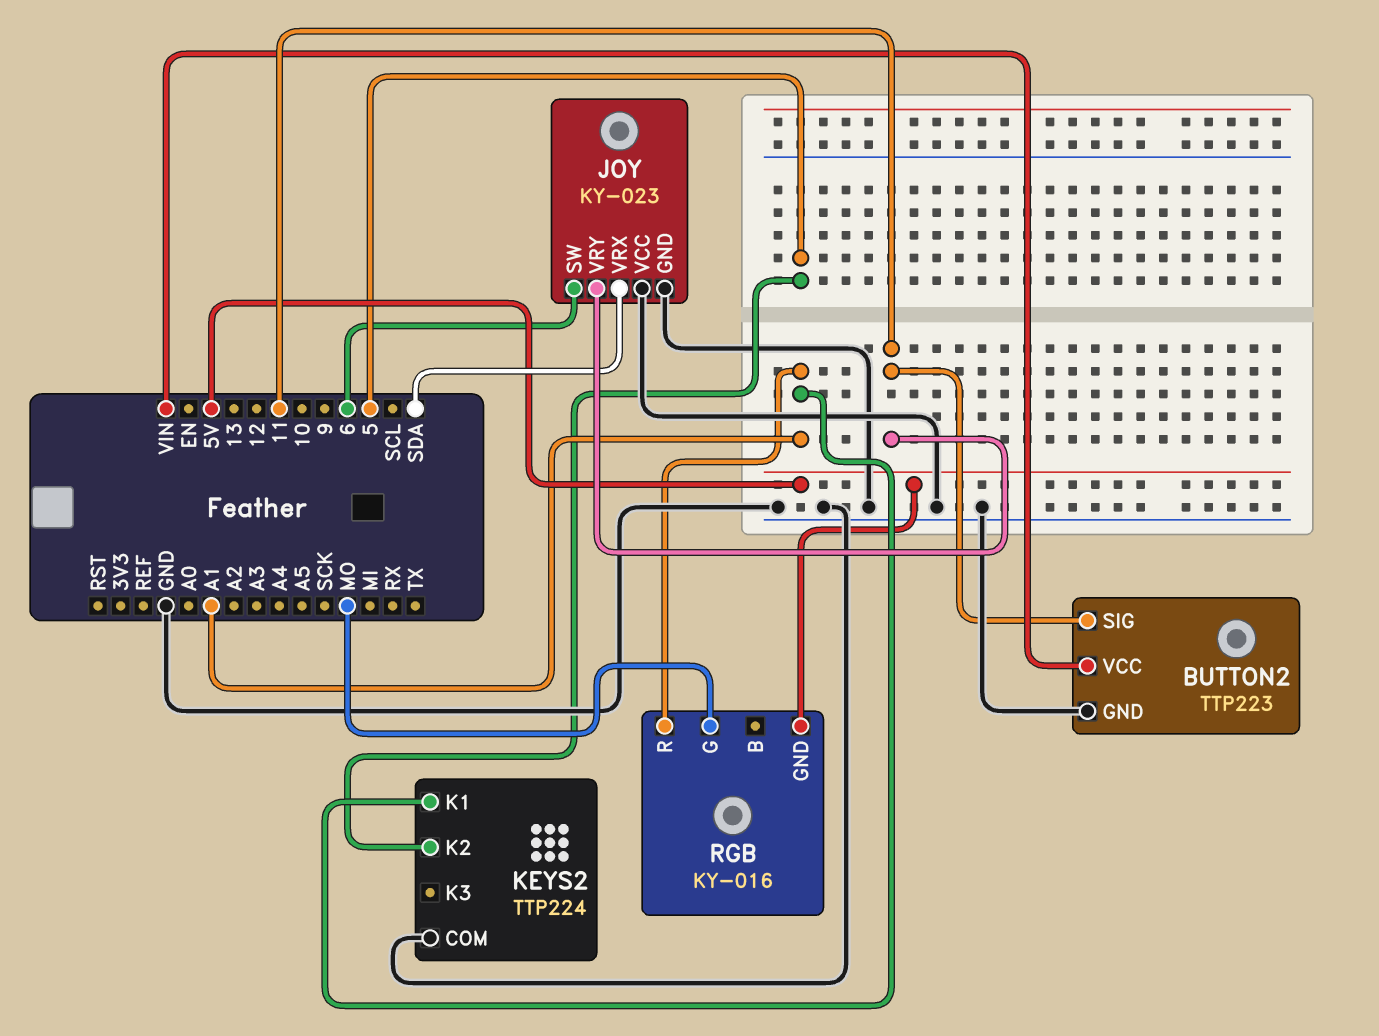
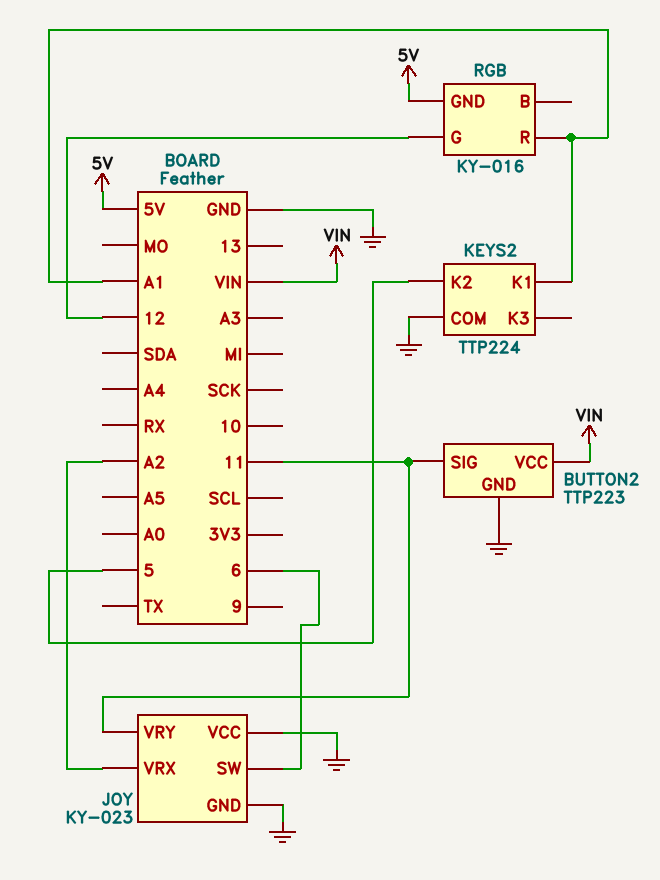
JOY pin VRX: SDA -> A2
RGB pin G: MO -> 12

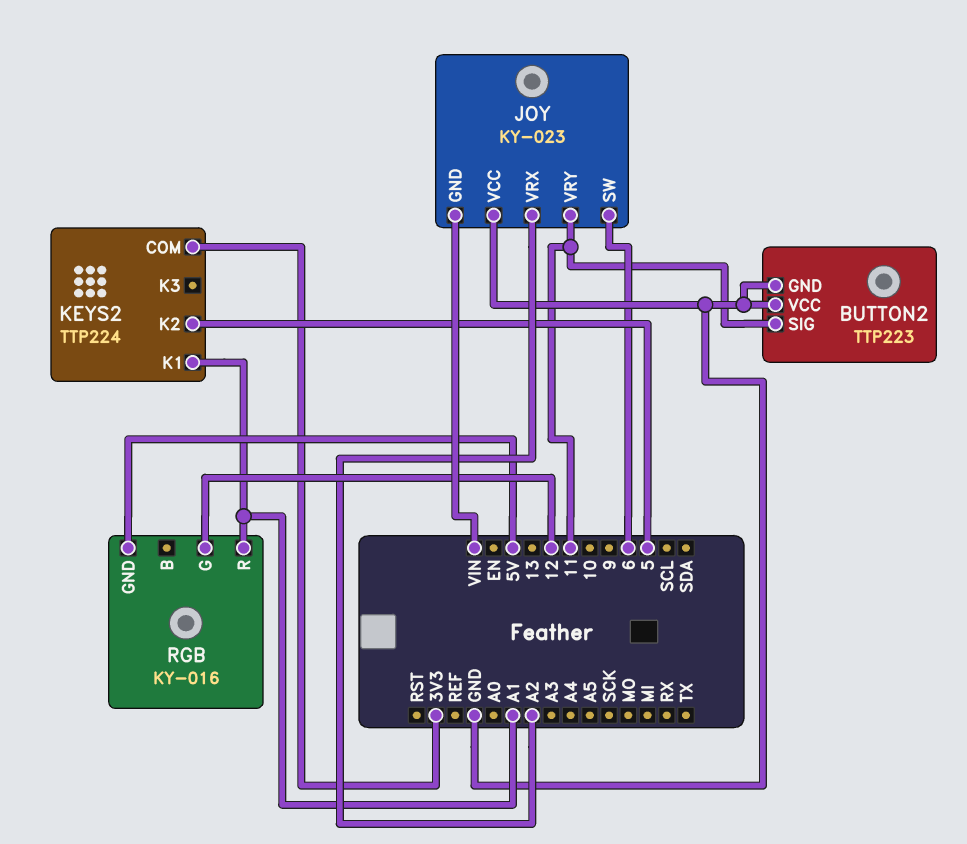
BUTTON2 pin VCC: VIN -> GND
JOY pin GND: GND -> VIN
KEYS2 pin COM: GND -> 3V3

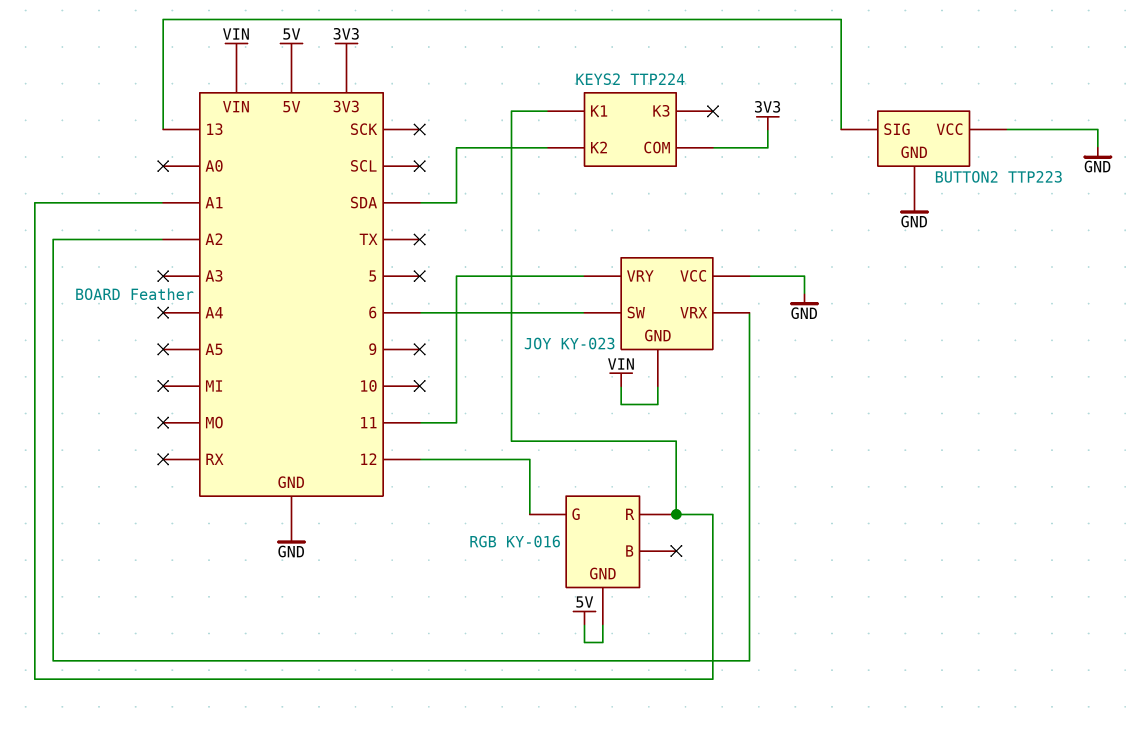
BUTTON2 pin SIG: 11 -> 13
KEYS2 pin K2: 5 -> SDA

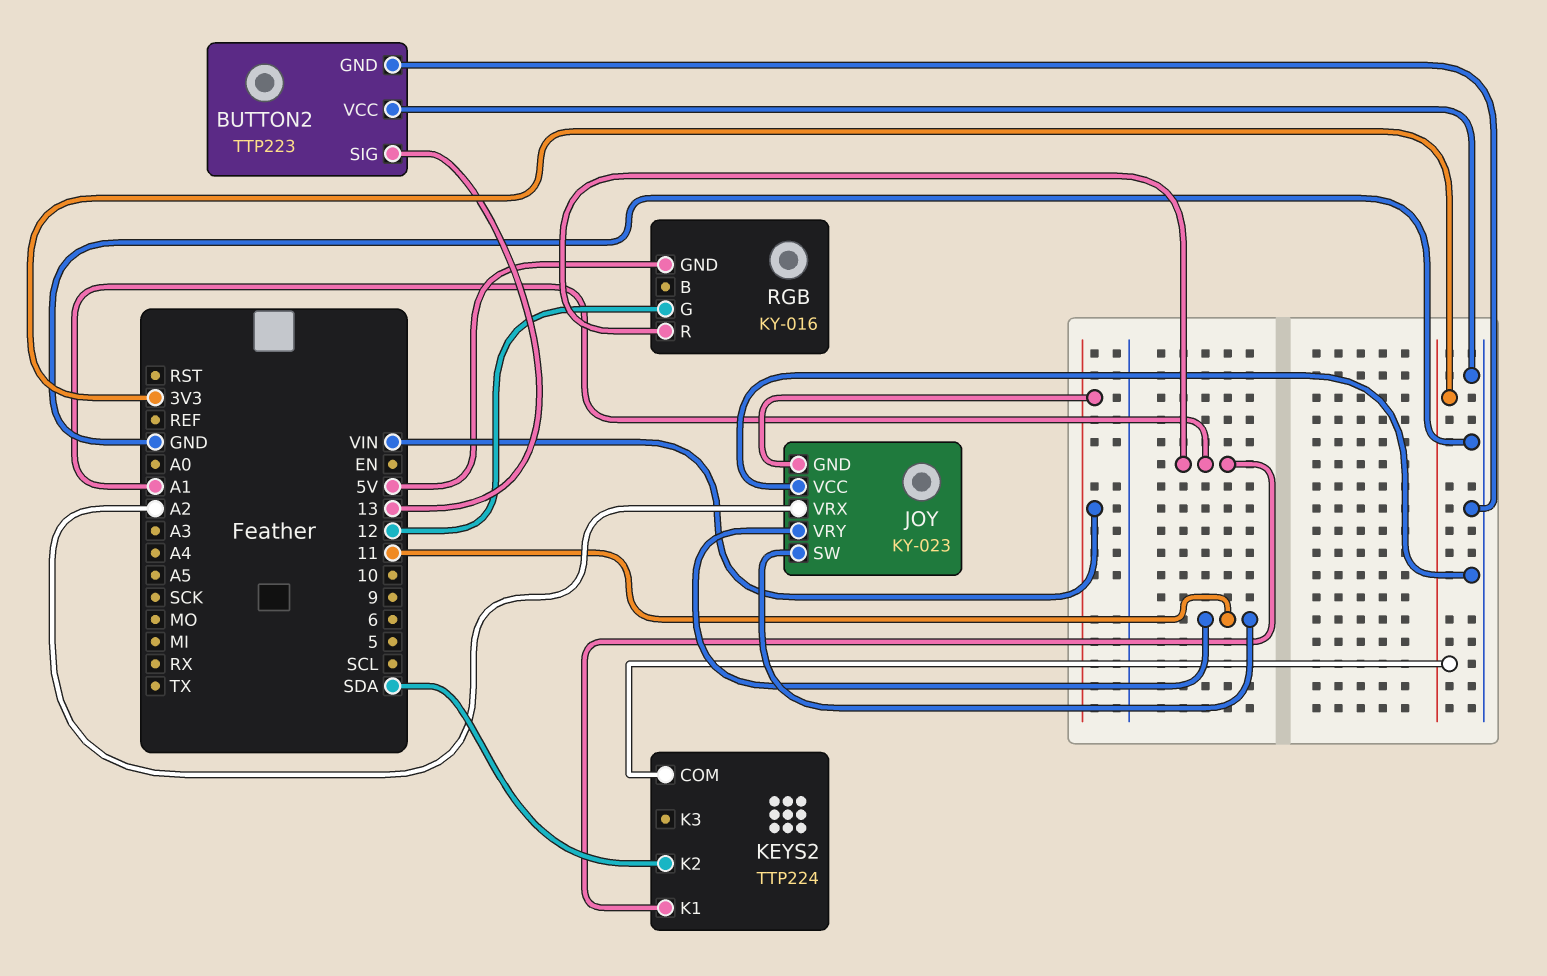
JOY pin SW: 6 -> 11

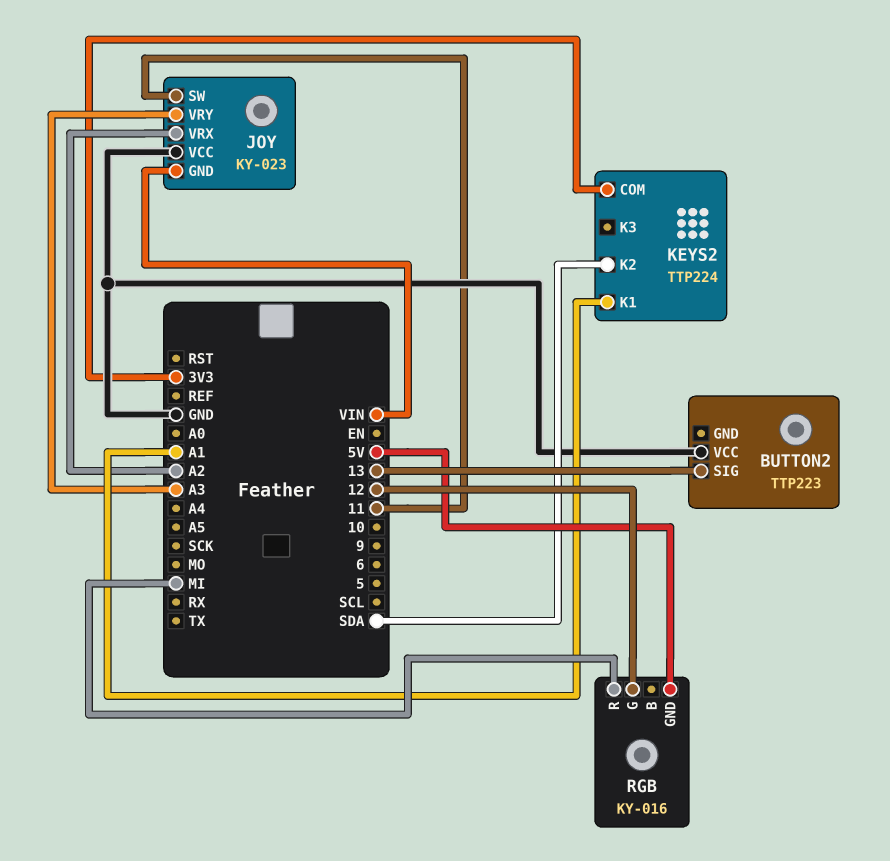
BUTTON2 pin GND: GND -> none
JOY pin VRY: 11 -> A3
RGB pin R: A1 -> MI

